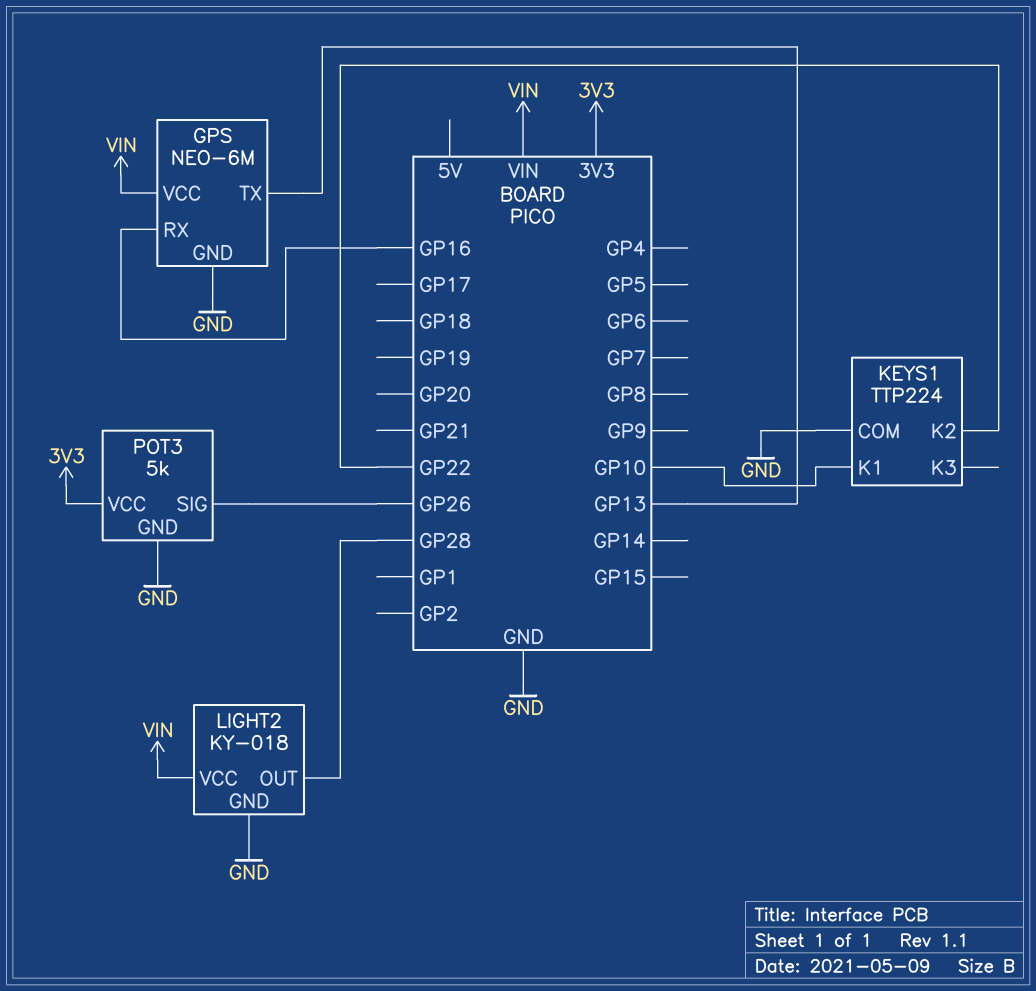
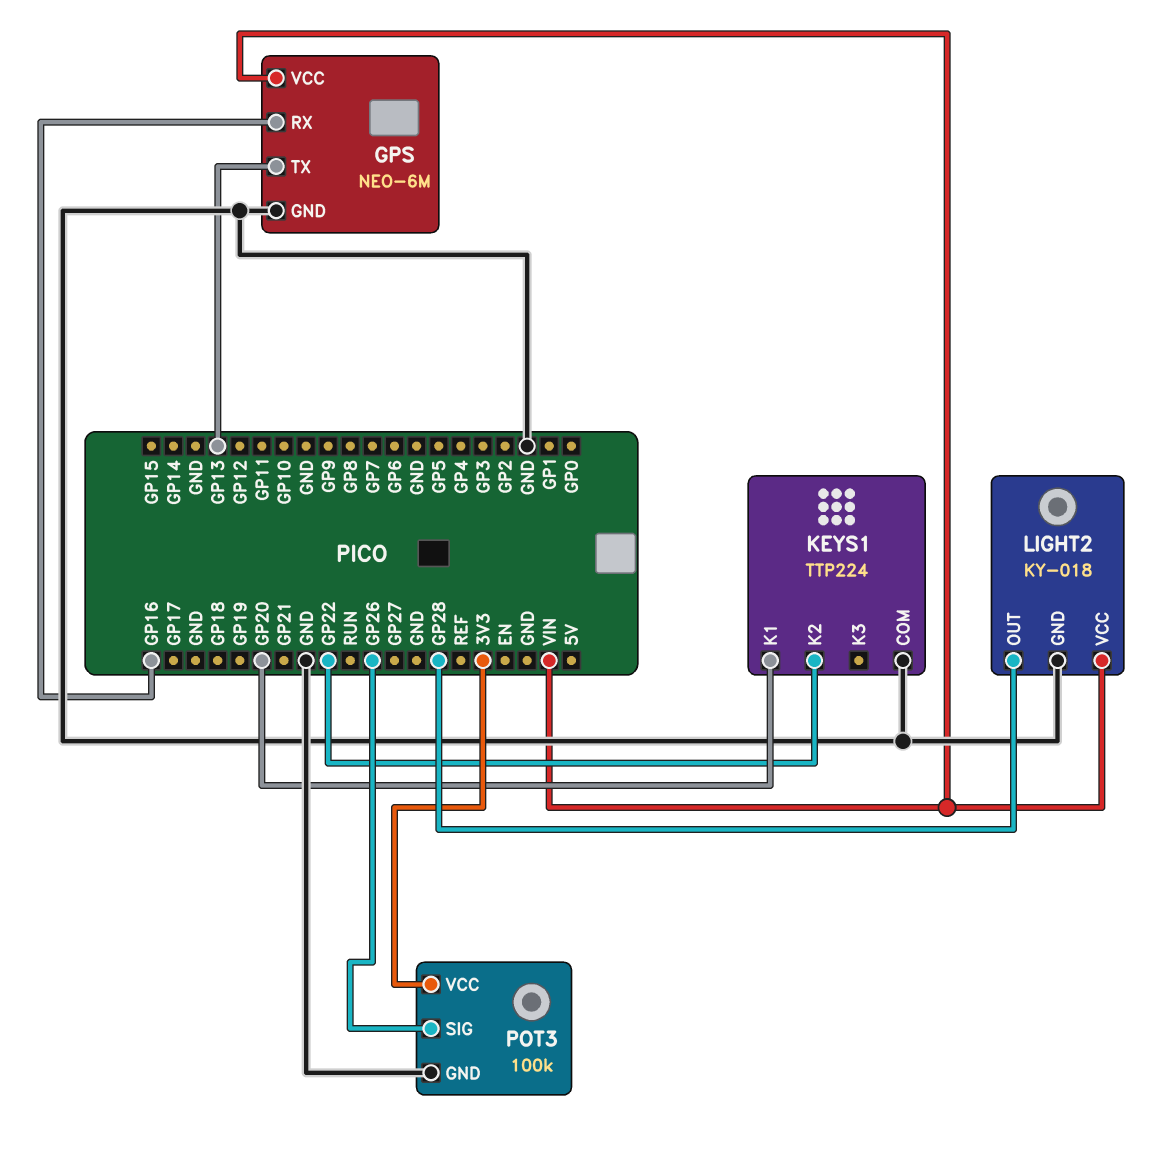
KEYS1 pin K1: GP10 -> GP20
POT3: 5k -> 100k

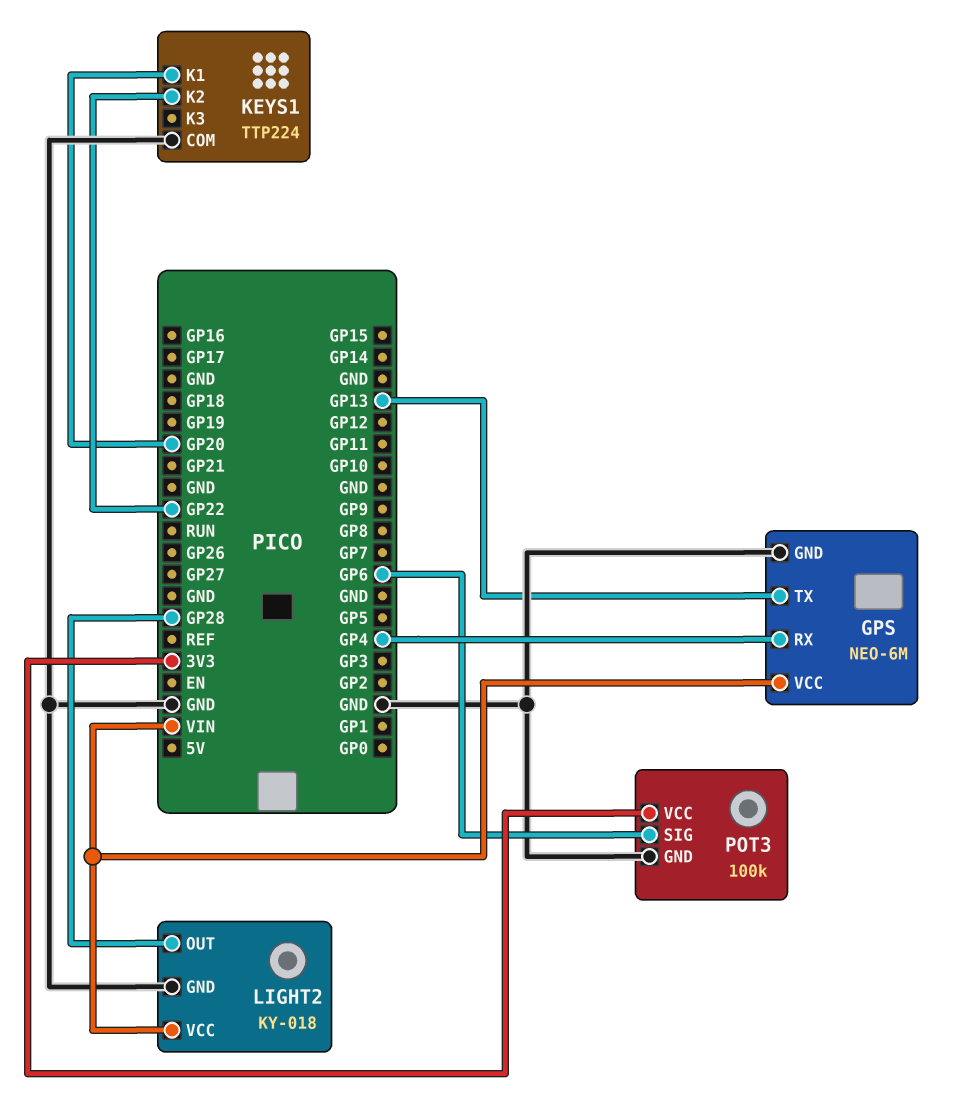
GPS pin RX: GP16 -> GP4
POT3 pin SIG: GP26 -> GP6

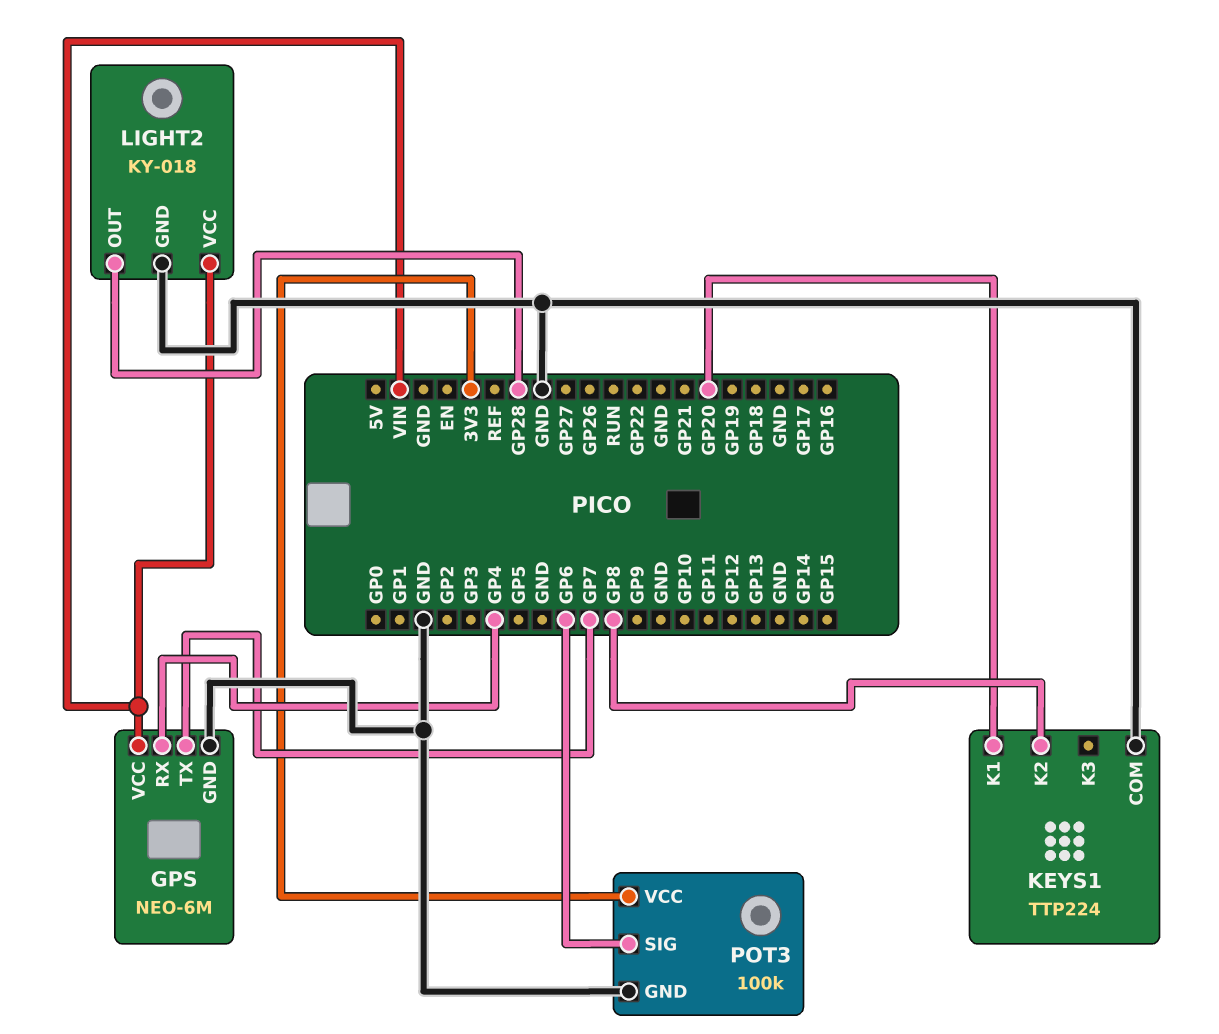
GPS pin TX: GP13 -> GP7
KEYS1 pin K2: GP22 -> GP8

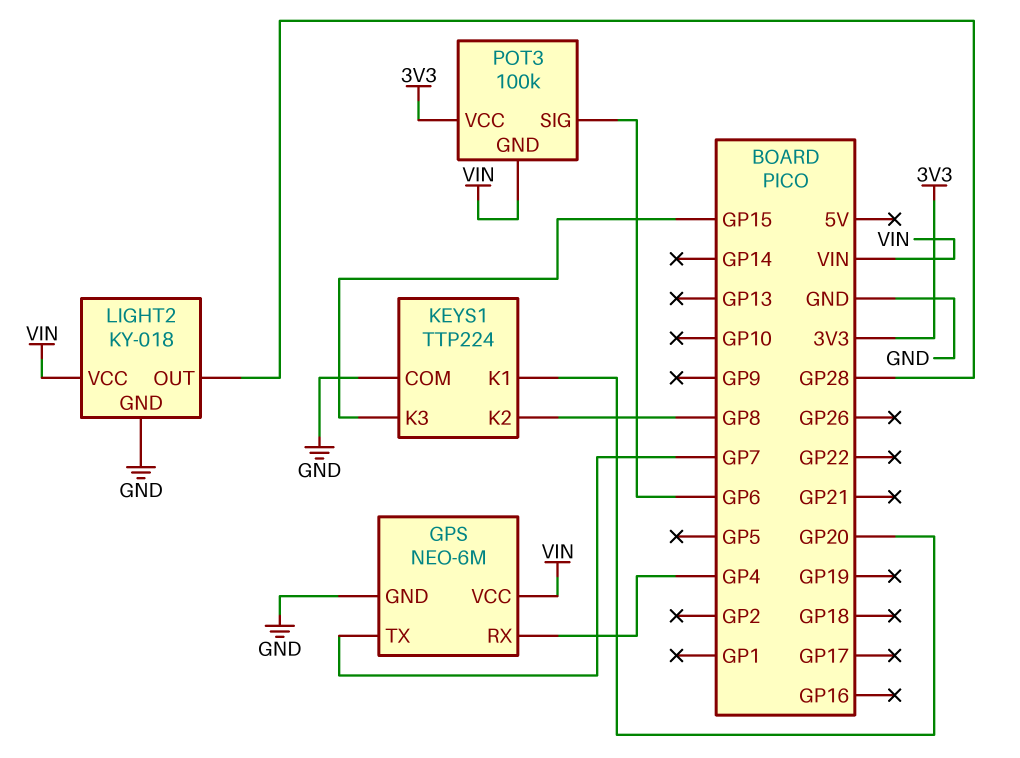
KEYS1 pin K3: none -> GP15
POT3 pin GND: GND -> VIN

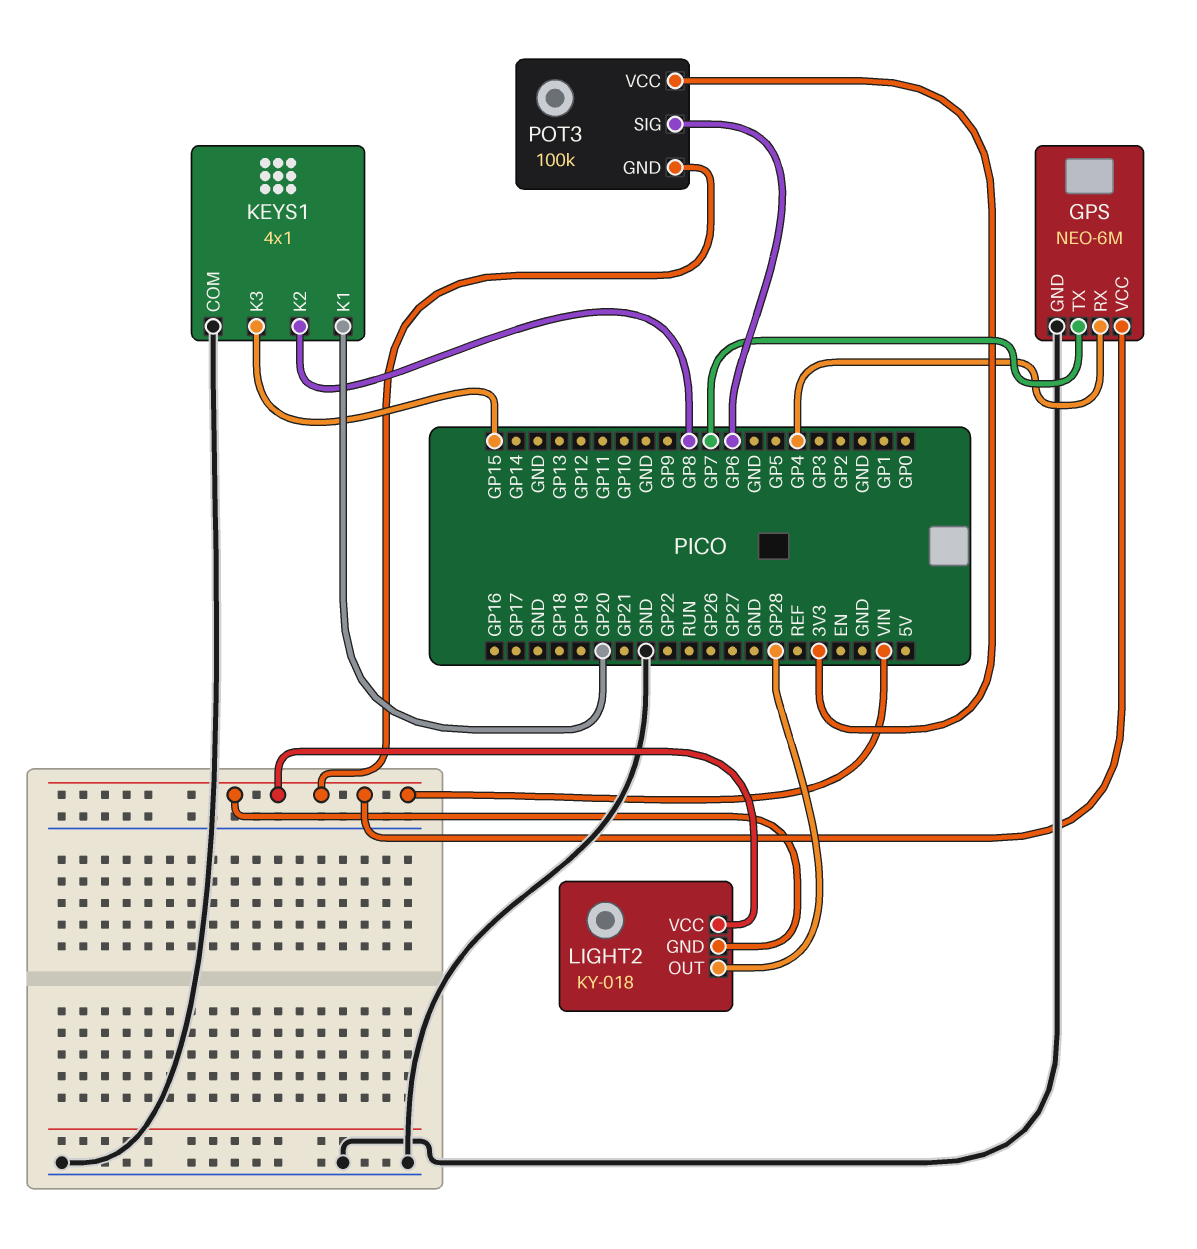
KEYS1: TTP224 -> 4x1
LIGHT2 pin GND: GND -> VIN

